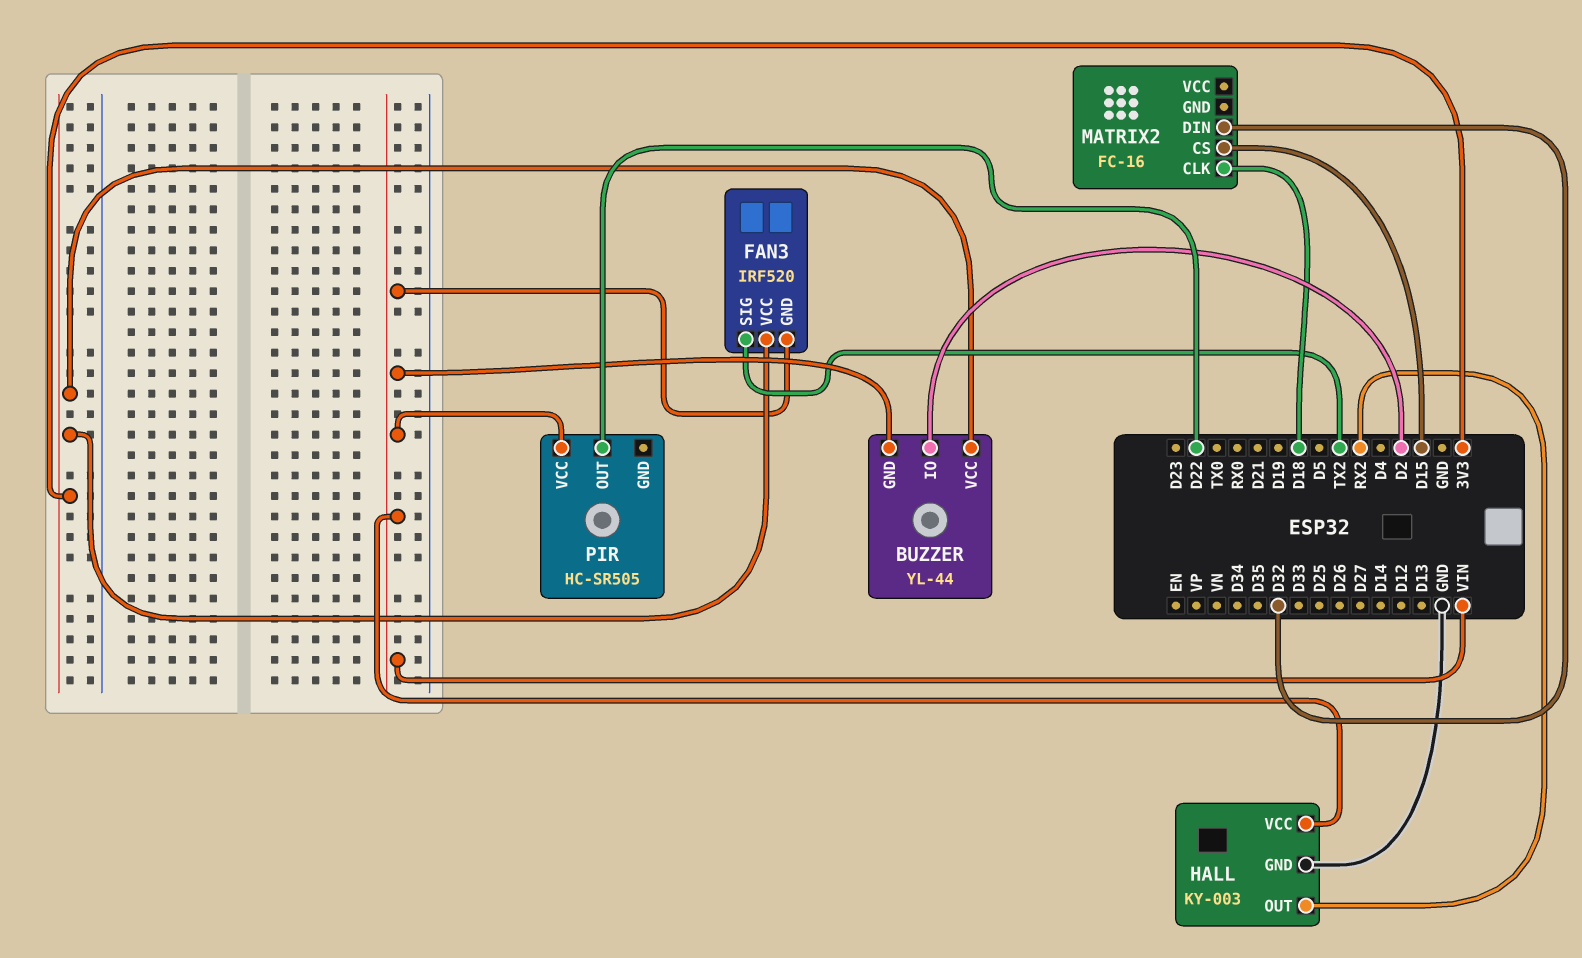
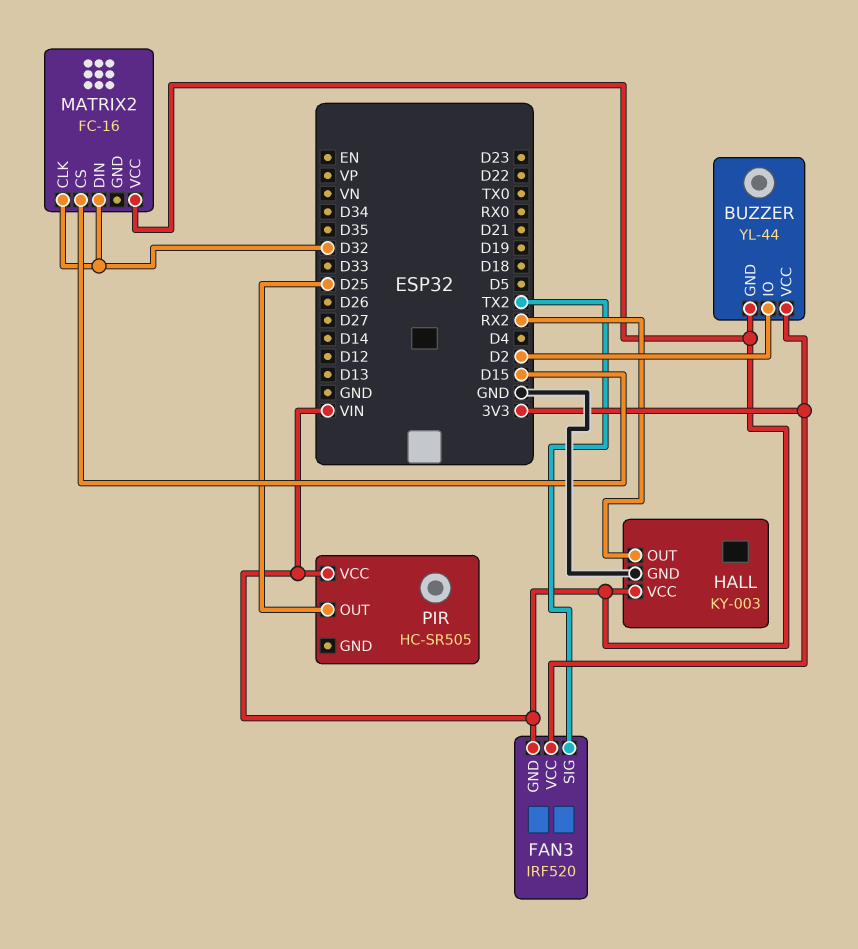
MATRIX2 pin CLK: D18 -> D32
MATRIX2 pin VCC: none -> VIN
PIR pin OUT: D22 -> D25

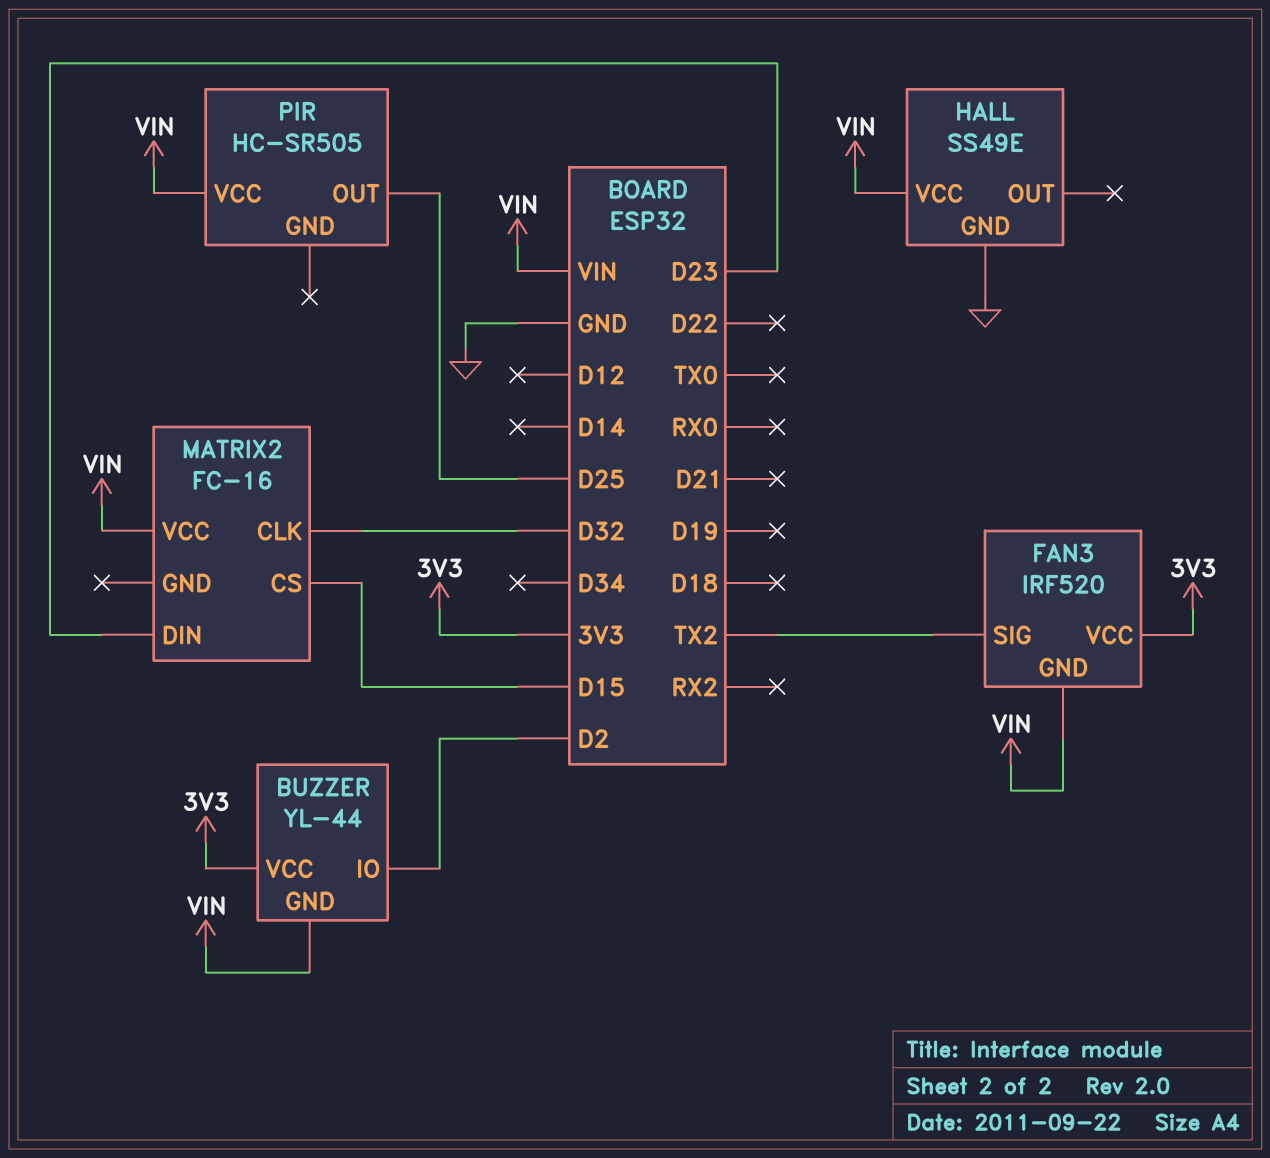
HALL: KY-003 -> SS49E
HALL pin OUT: RX2 -> none
MATRIX2 pin DIN: D32 -> D23

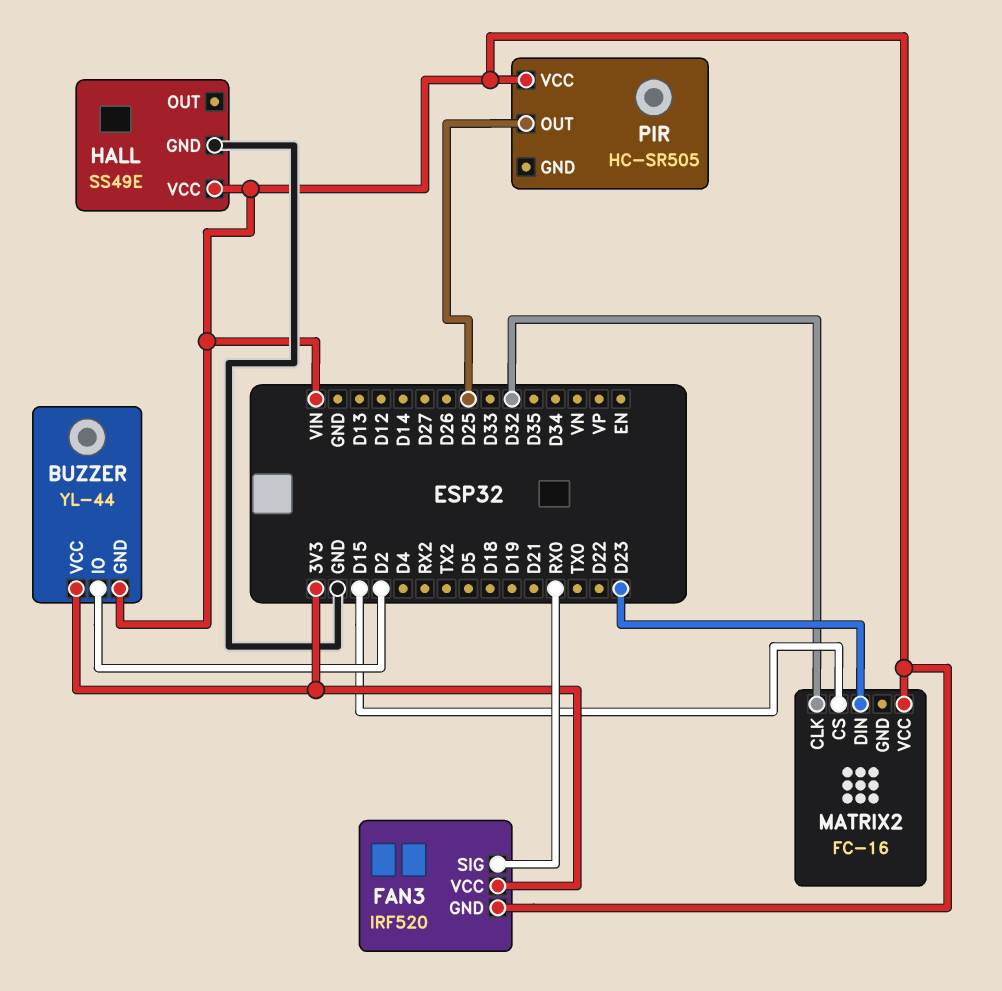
FAN3 pin SIG: TX2 -> RX0

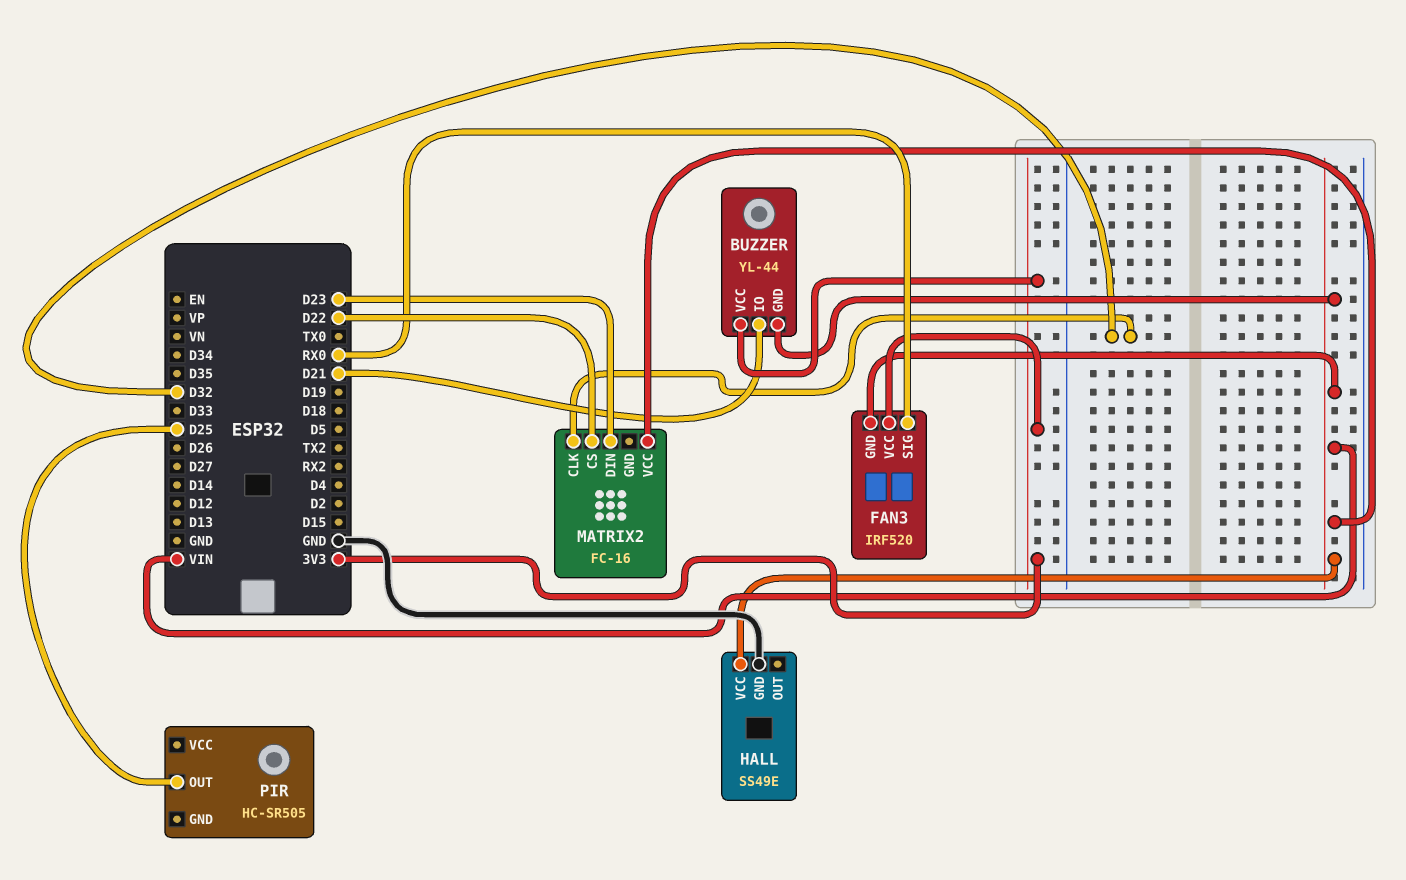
BUZZER pin IO: D2 -> D21
MATRIX2 pin CS: D15 -> D22
PIR pin VCC: VIN -> none

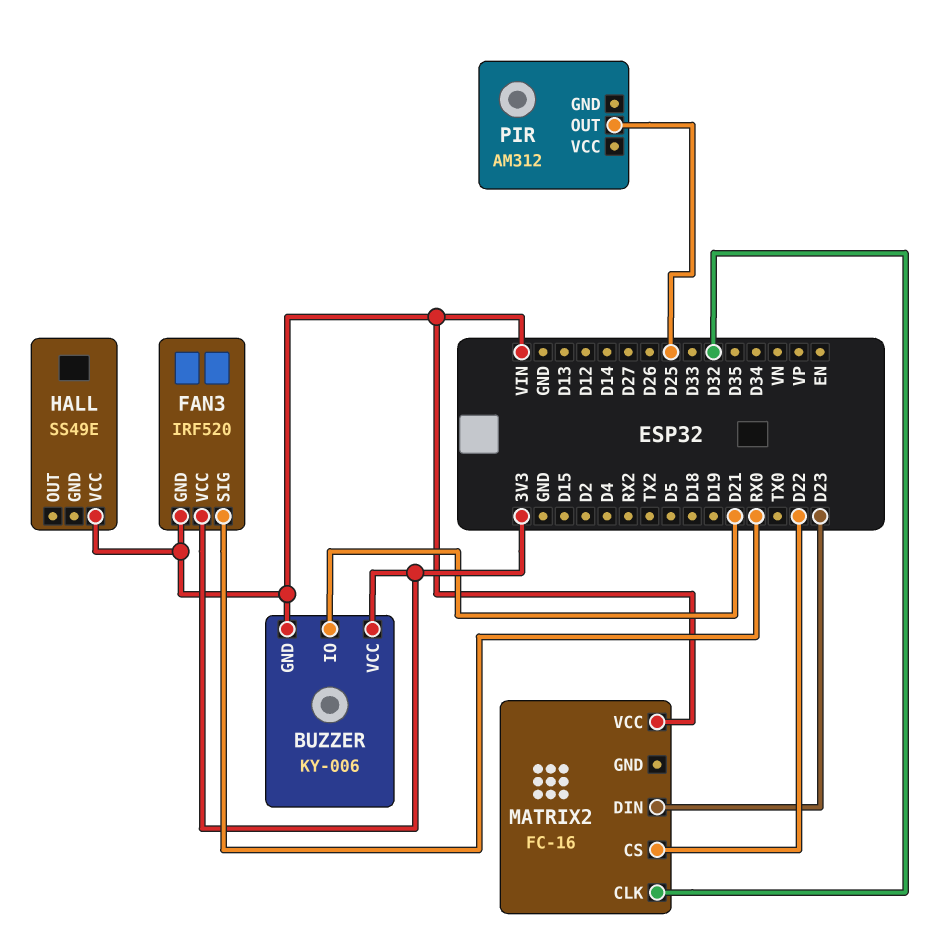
BUZZER: YL-44 -> KY-006
HALL pin GND: GND -> none
PIR: HC-SR505 -> AM312

